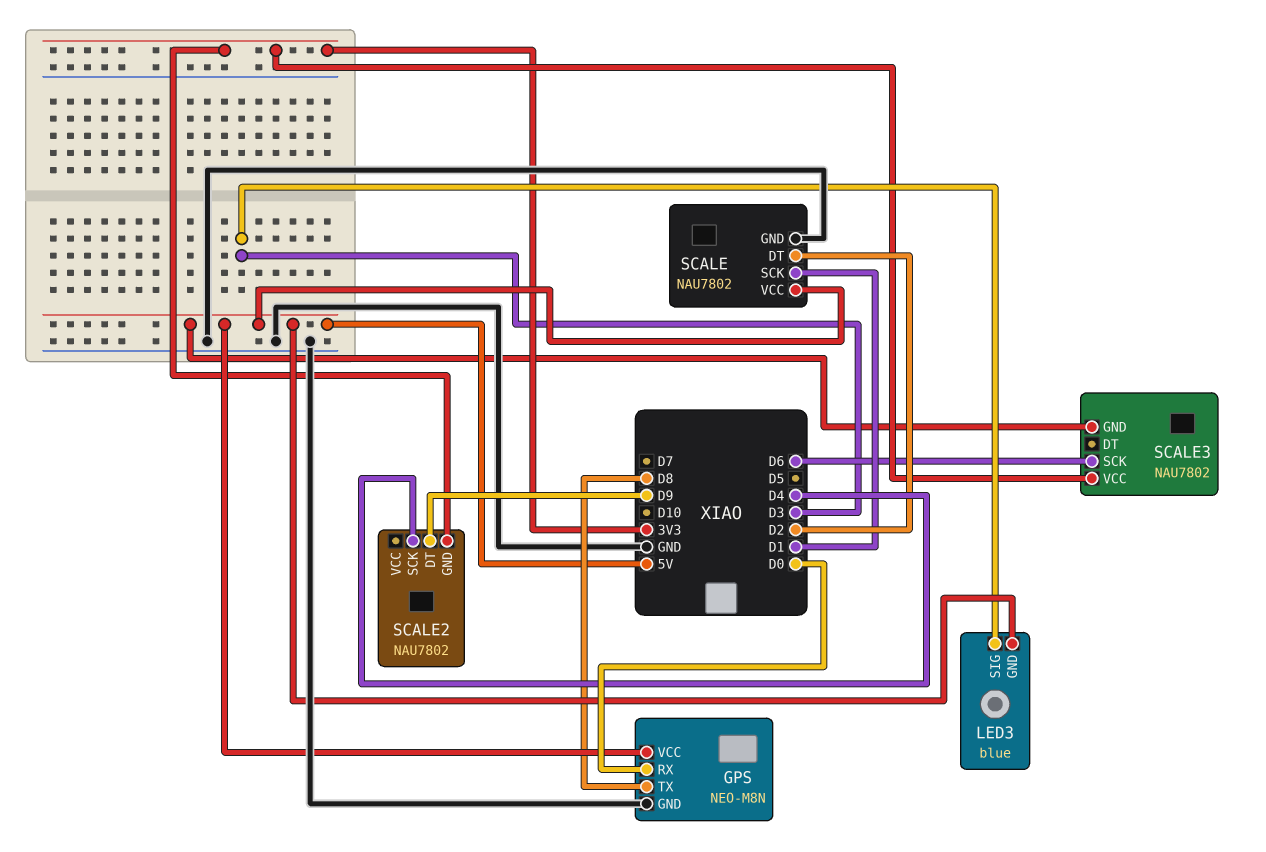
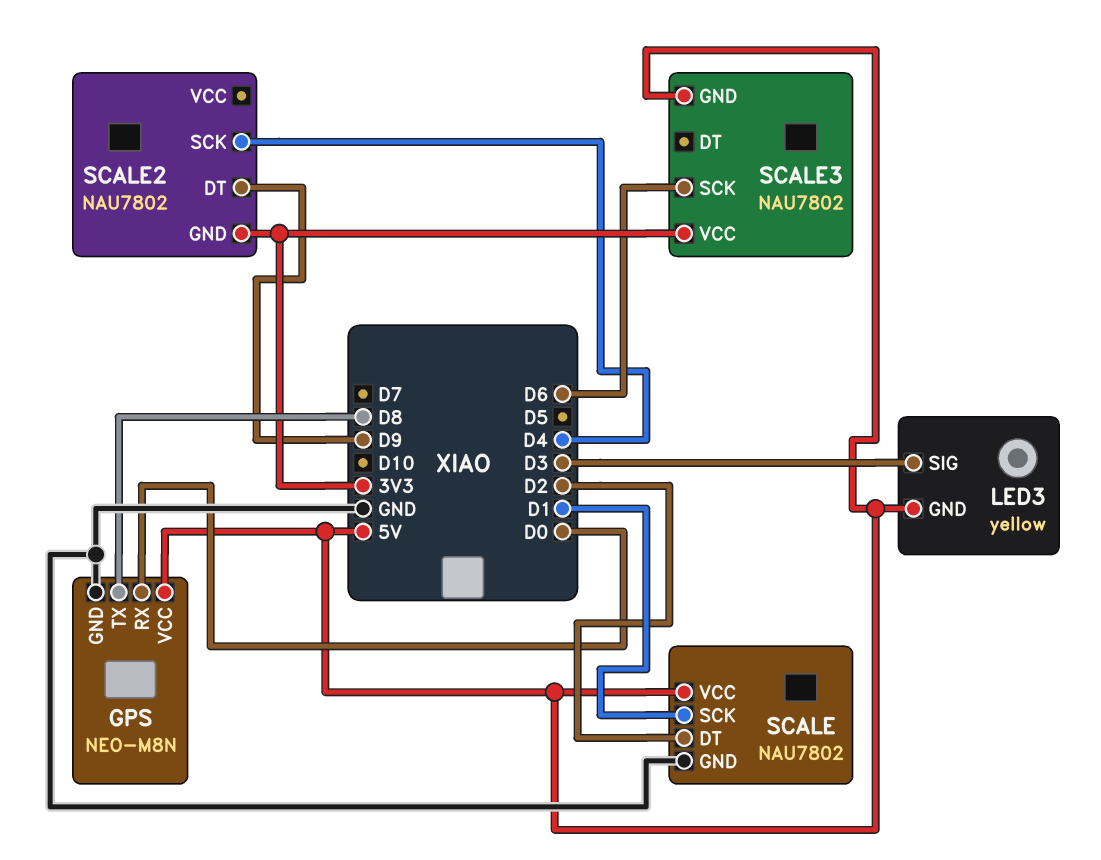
LED3: blue -> yellow

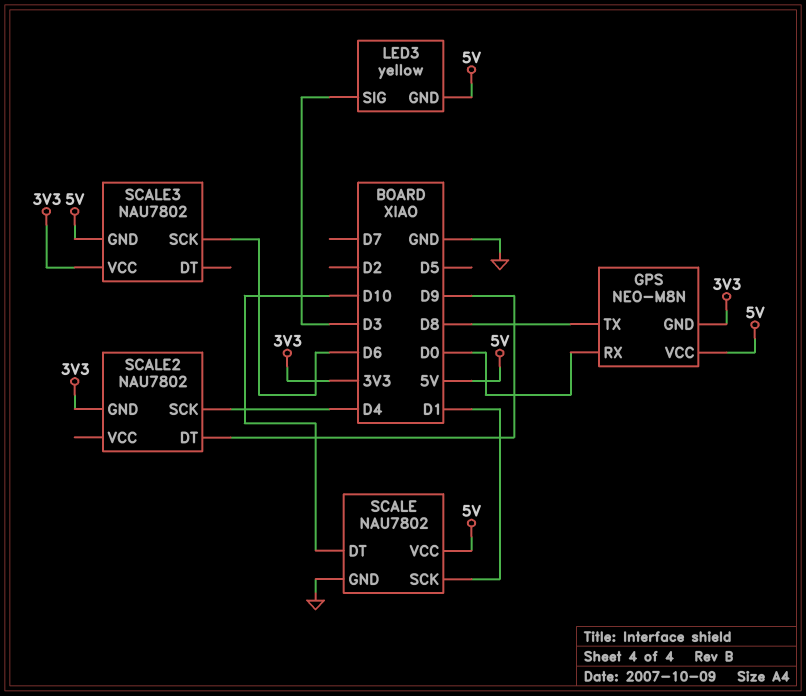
GPS pin GND: GND -> 3V3
SCALE pin DT: D2 -> D10

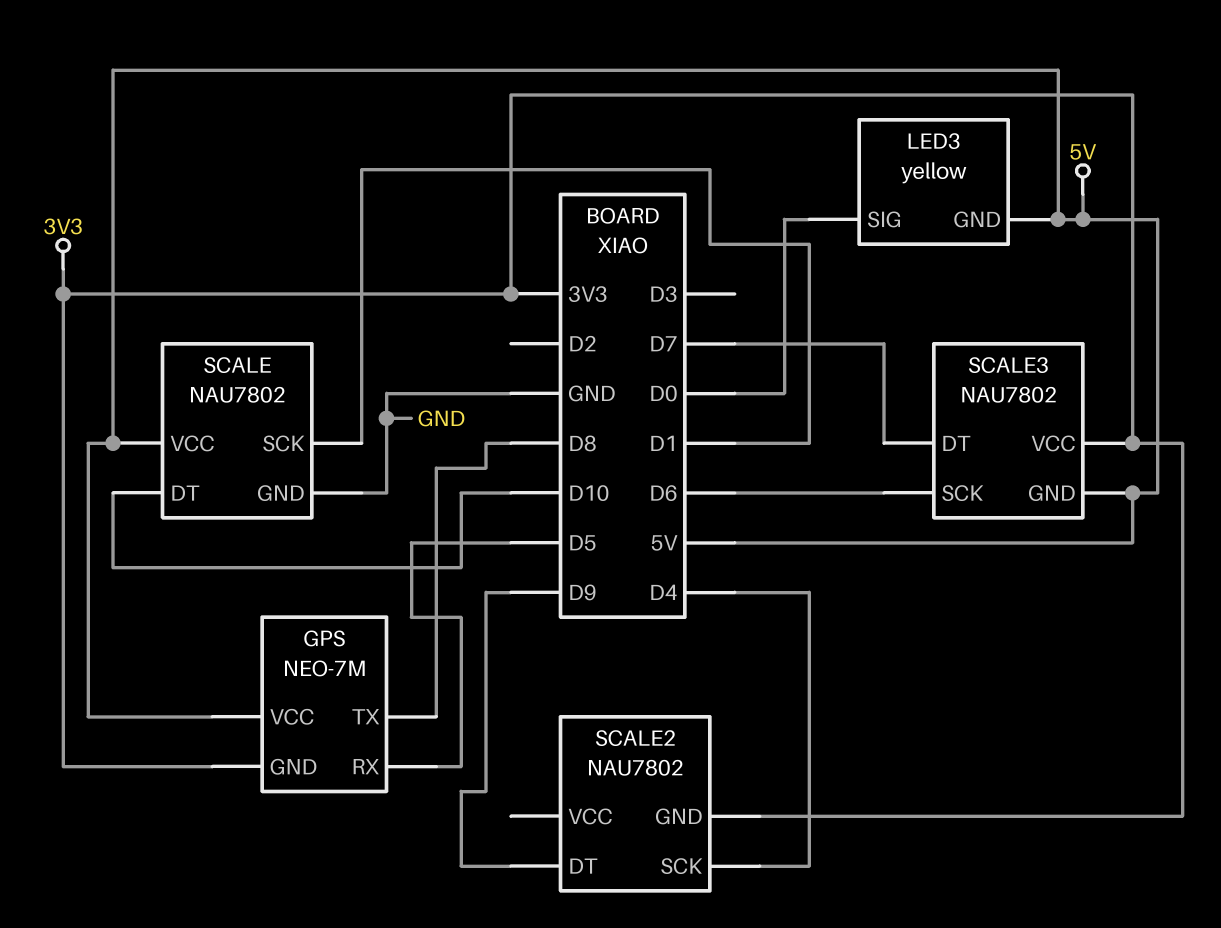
GPS: NEO-M8N -> NEO-7M
GPS pin RX: D0 -> D5
LED3 pin SIG: D3 -> D0
SCALE3 pin DT: none -> D7

